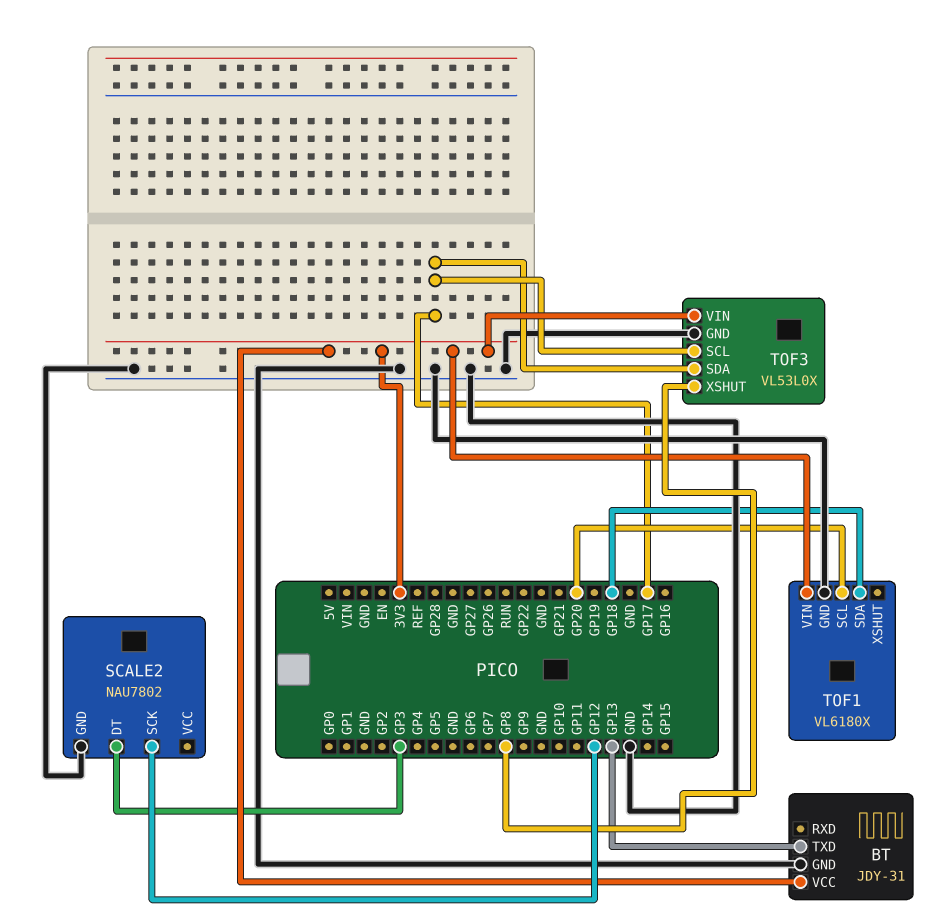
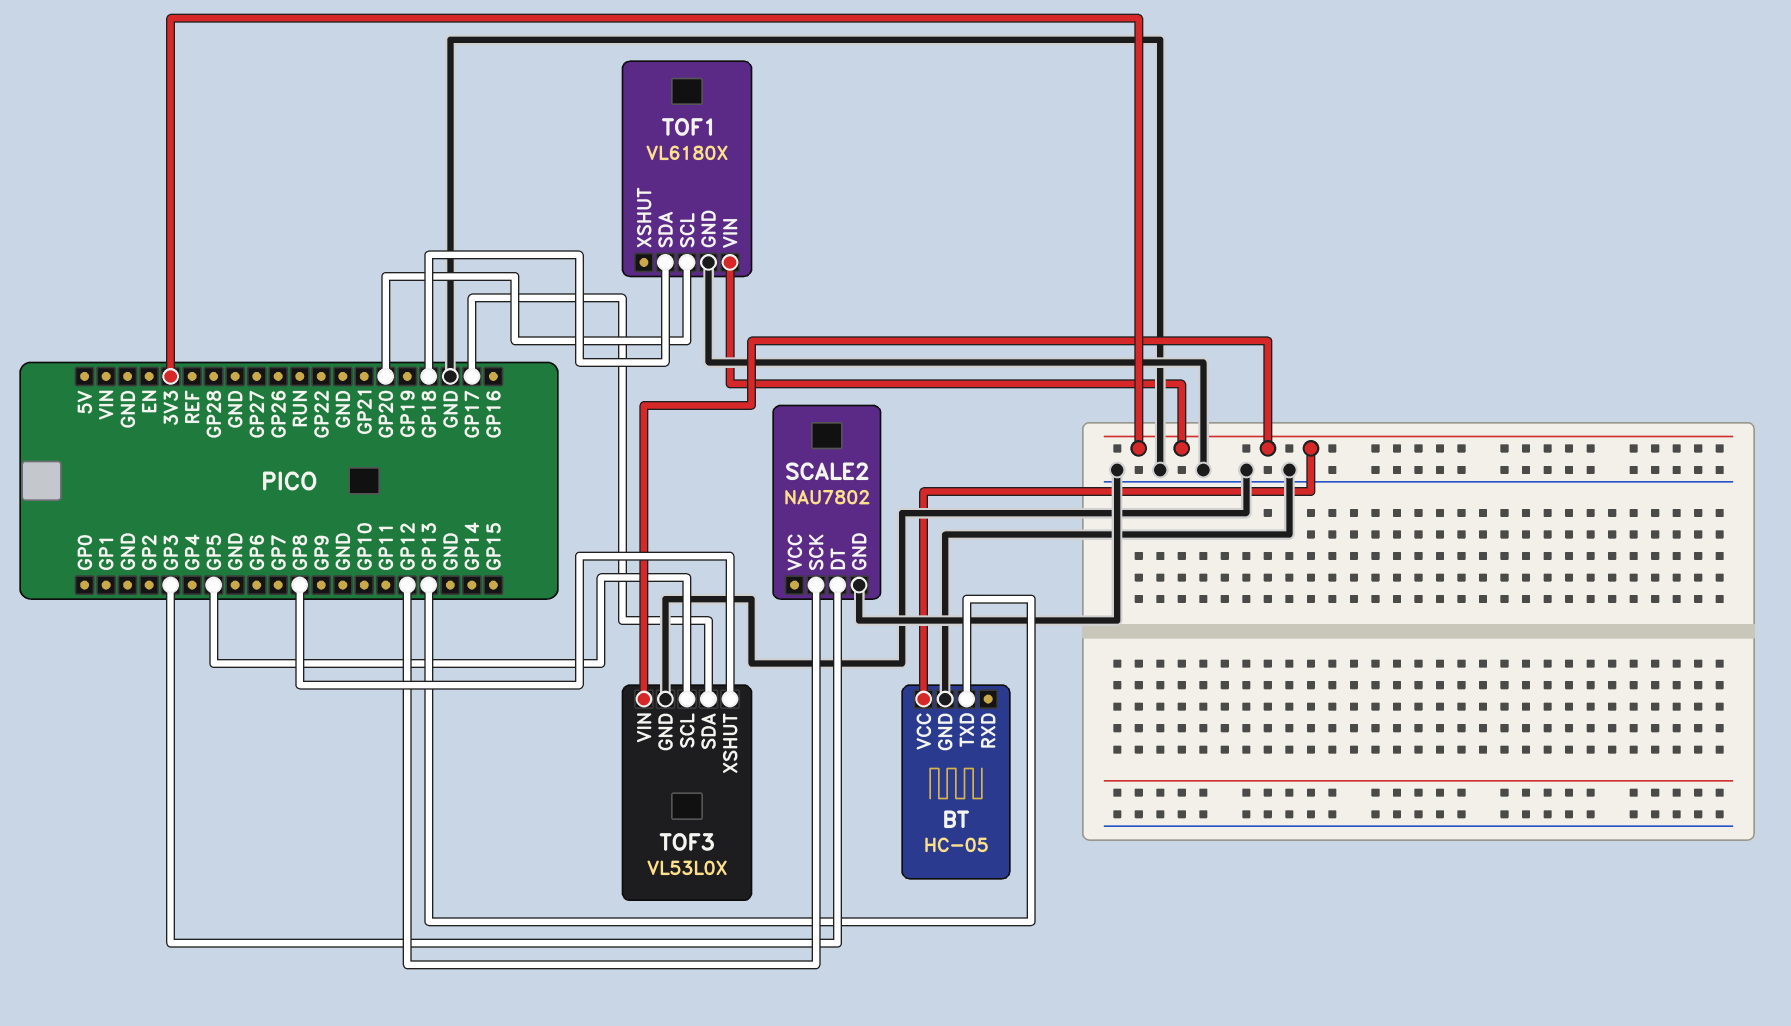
BT: JDY-31 -> HC-05
TOF3 pin SCL: GP17 -> GP5

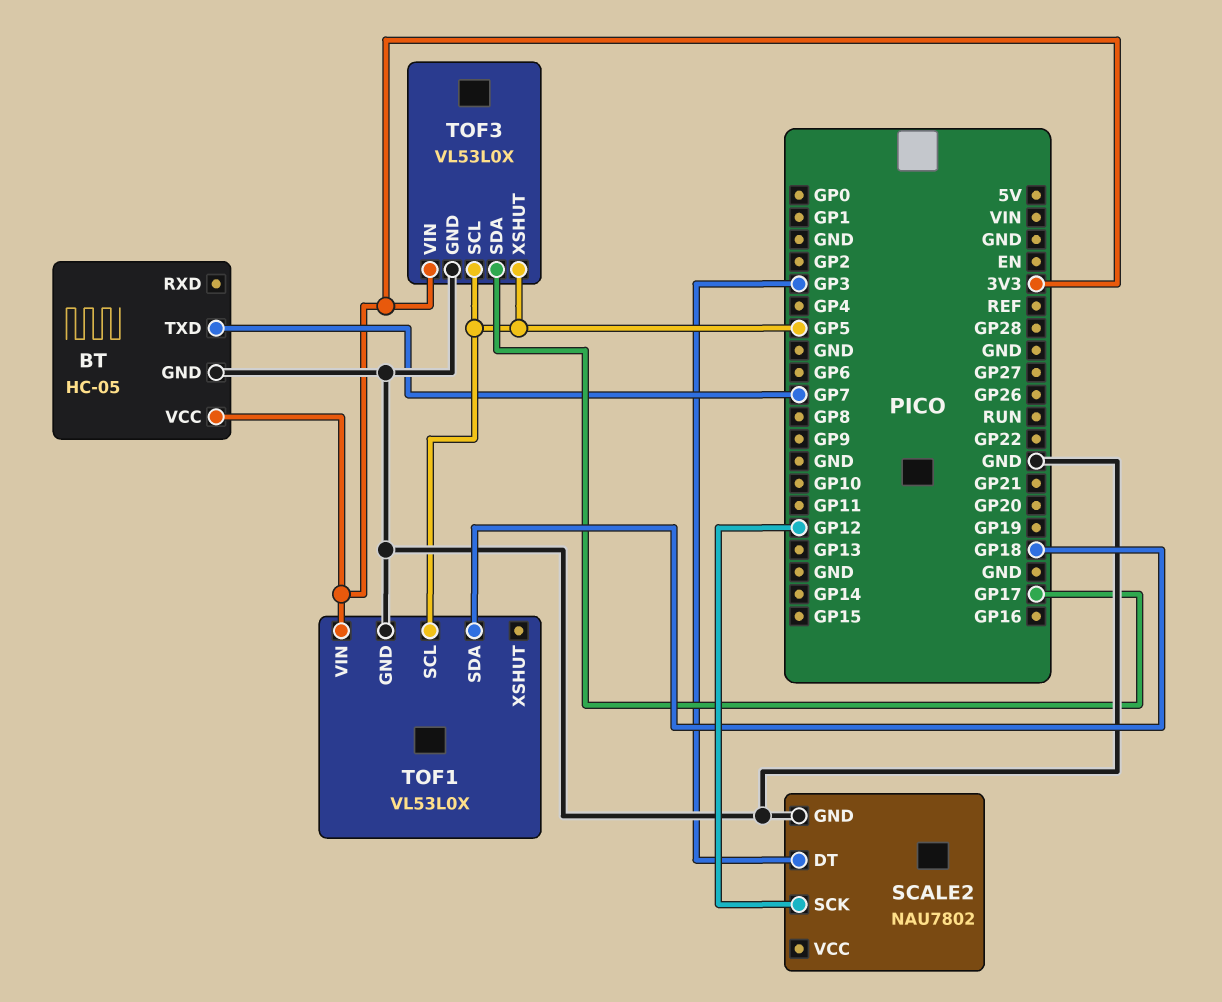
BT pin TXD: GP13 -> GP7
TOF1: VL6180X -> VL53L0X
TOF1 pin SCL: GP20 -> GP5
TOF3 pin XSHUT: GP8 -> GP5

